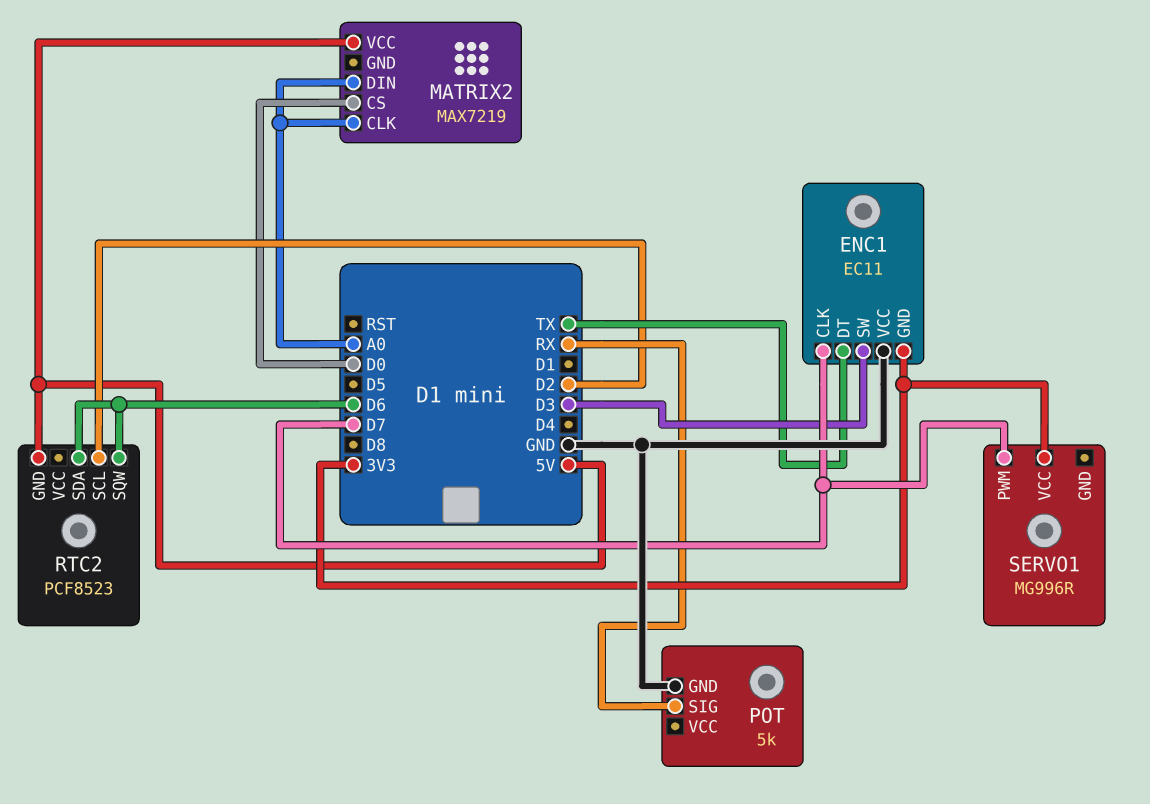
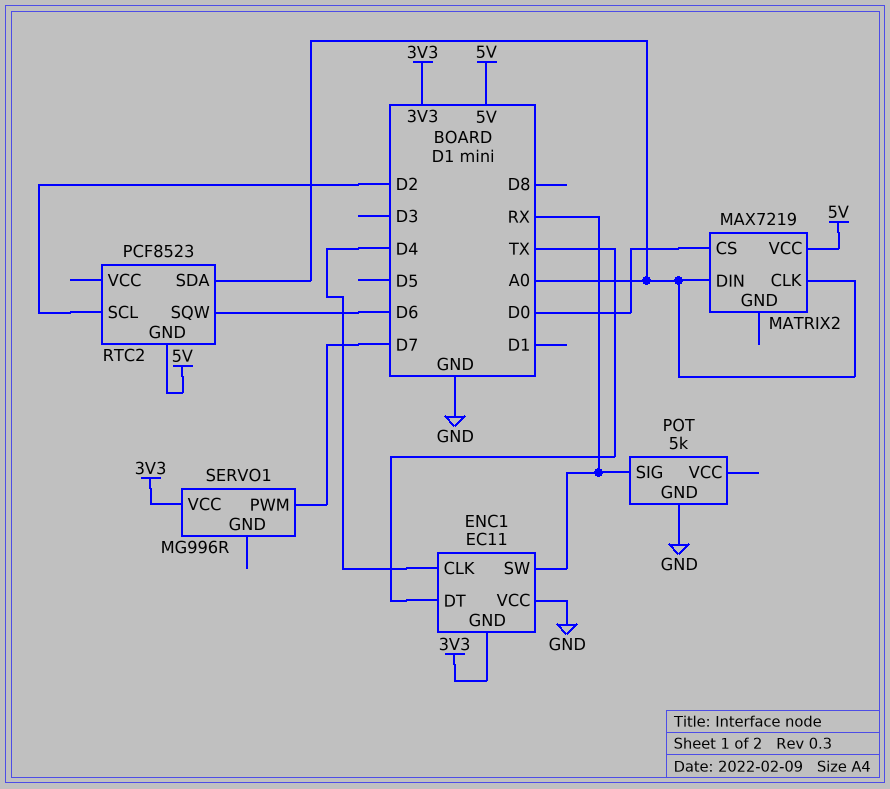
ENC1 pin CLK: D7 -> D4
ENC1 pin SW: D3 -> RX
RTC2 pin SDA: D6 -> A0

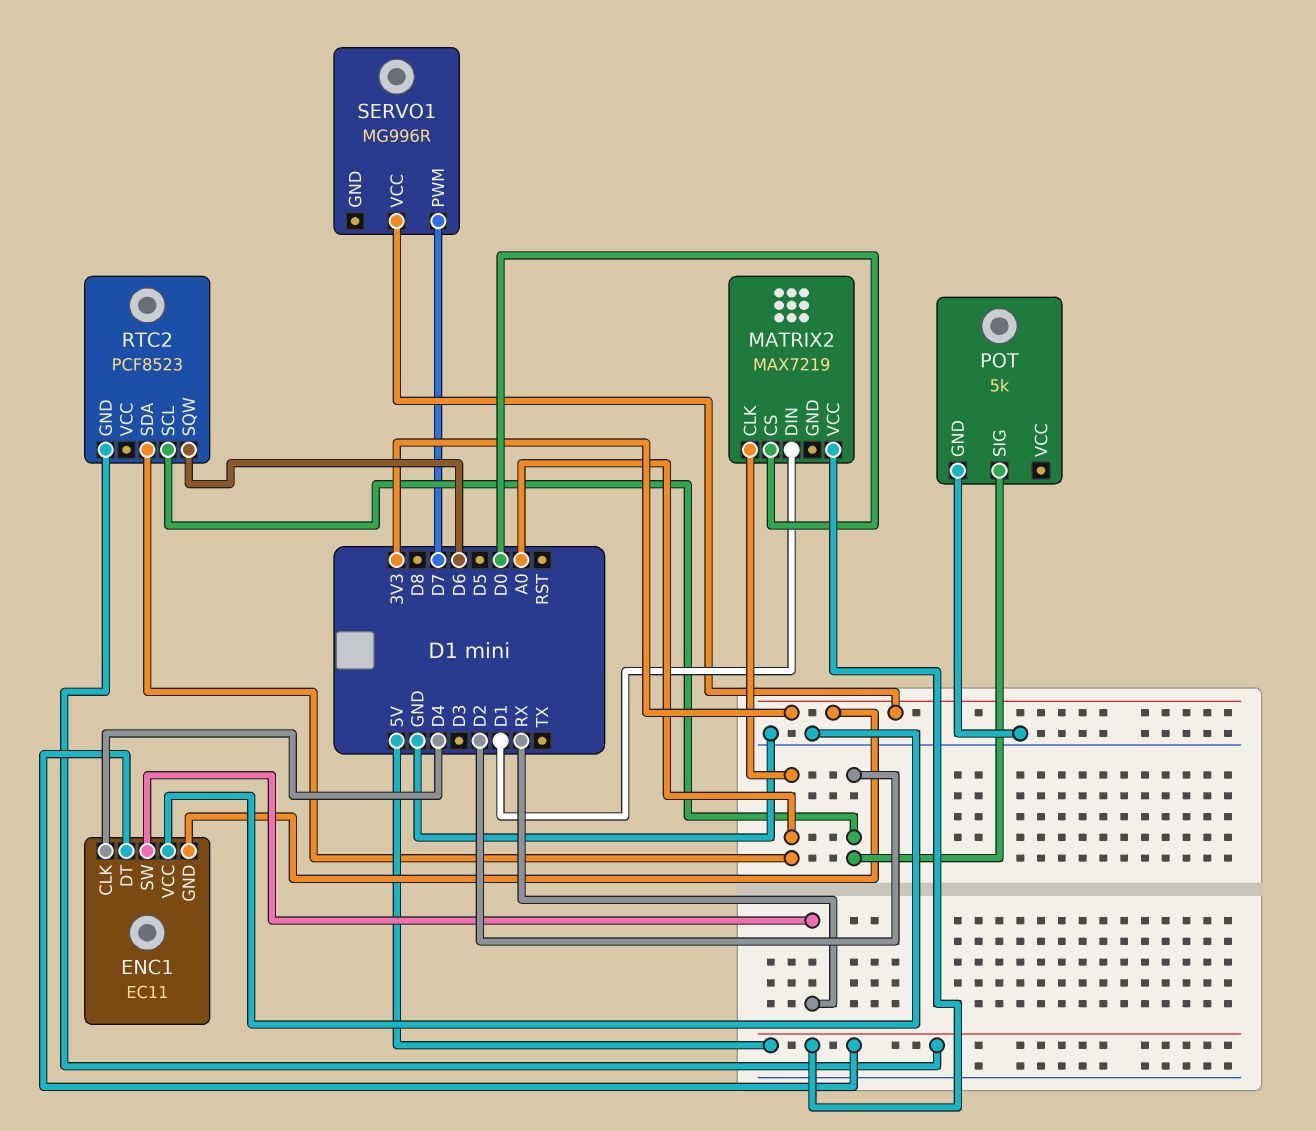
ENC1 pin DT: TX -> 5V
MATRIX2 pin DIN: A0 -> D1
POT pin SIG: RX -> D2

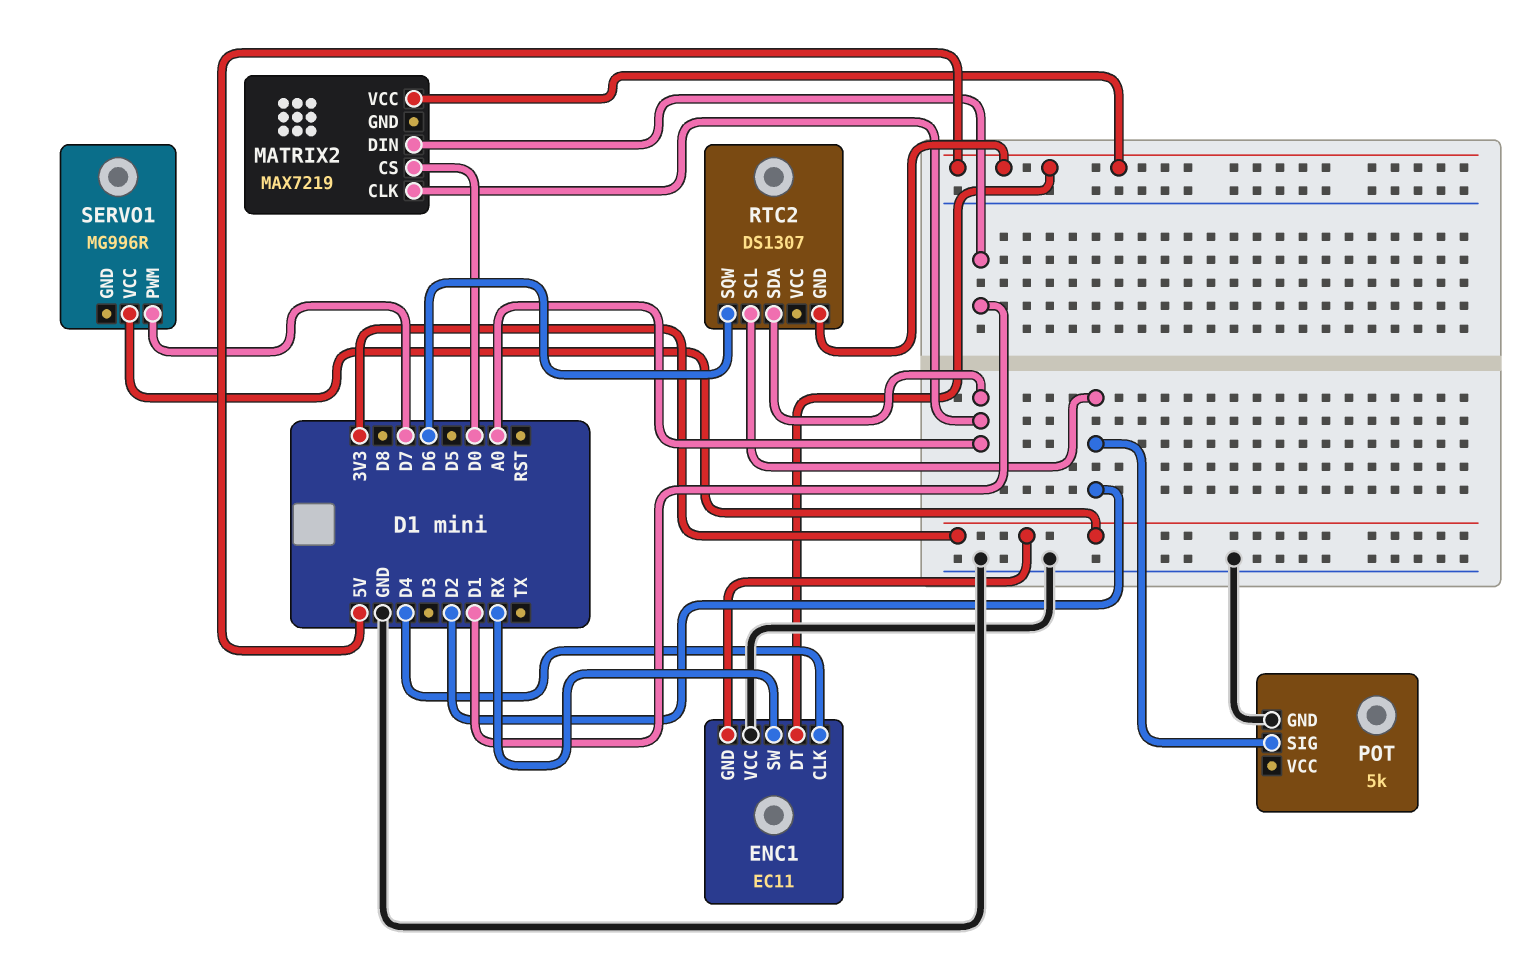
RTC2: PCF8523 -> DS1307

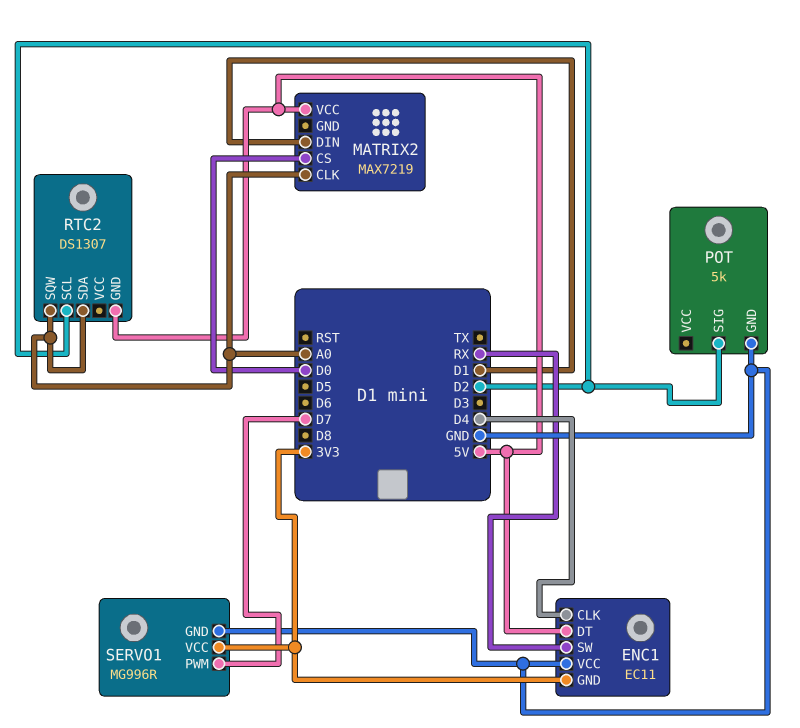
RTC2 pin SQW: D6 -> A0
SERVO1 pin GND: none -> GND

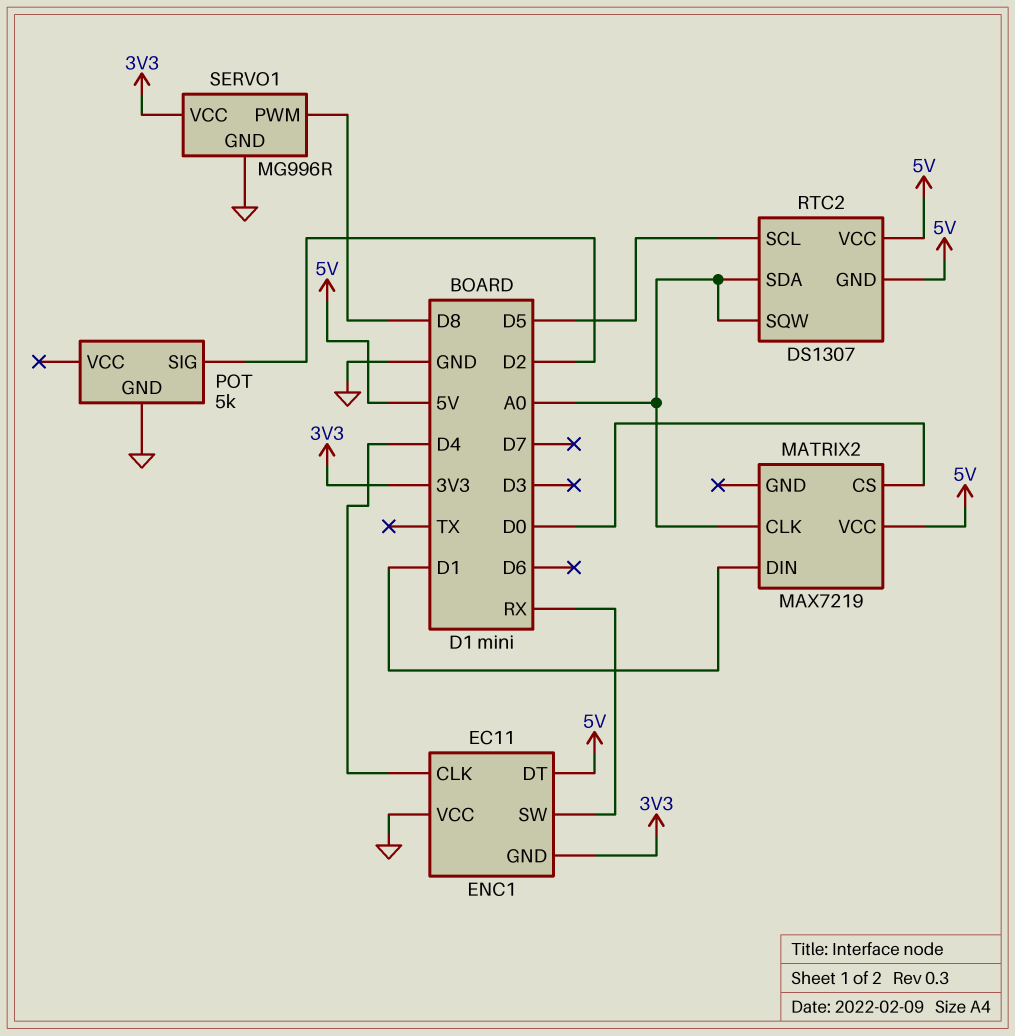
RTC2 pin SCL: D2 -> D5
RTC2 pin VCC: none -> 5V
SERVO1 pin PWM: D7 -> D8

